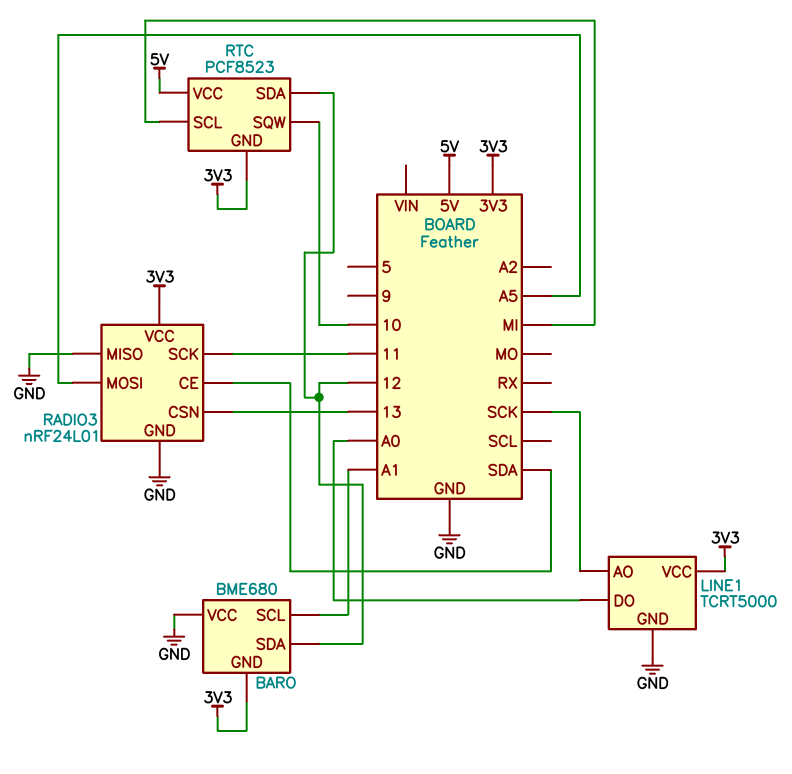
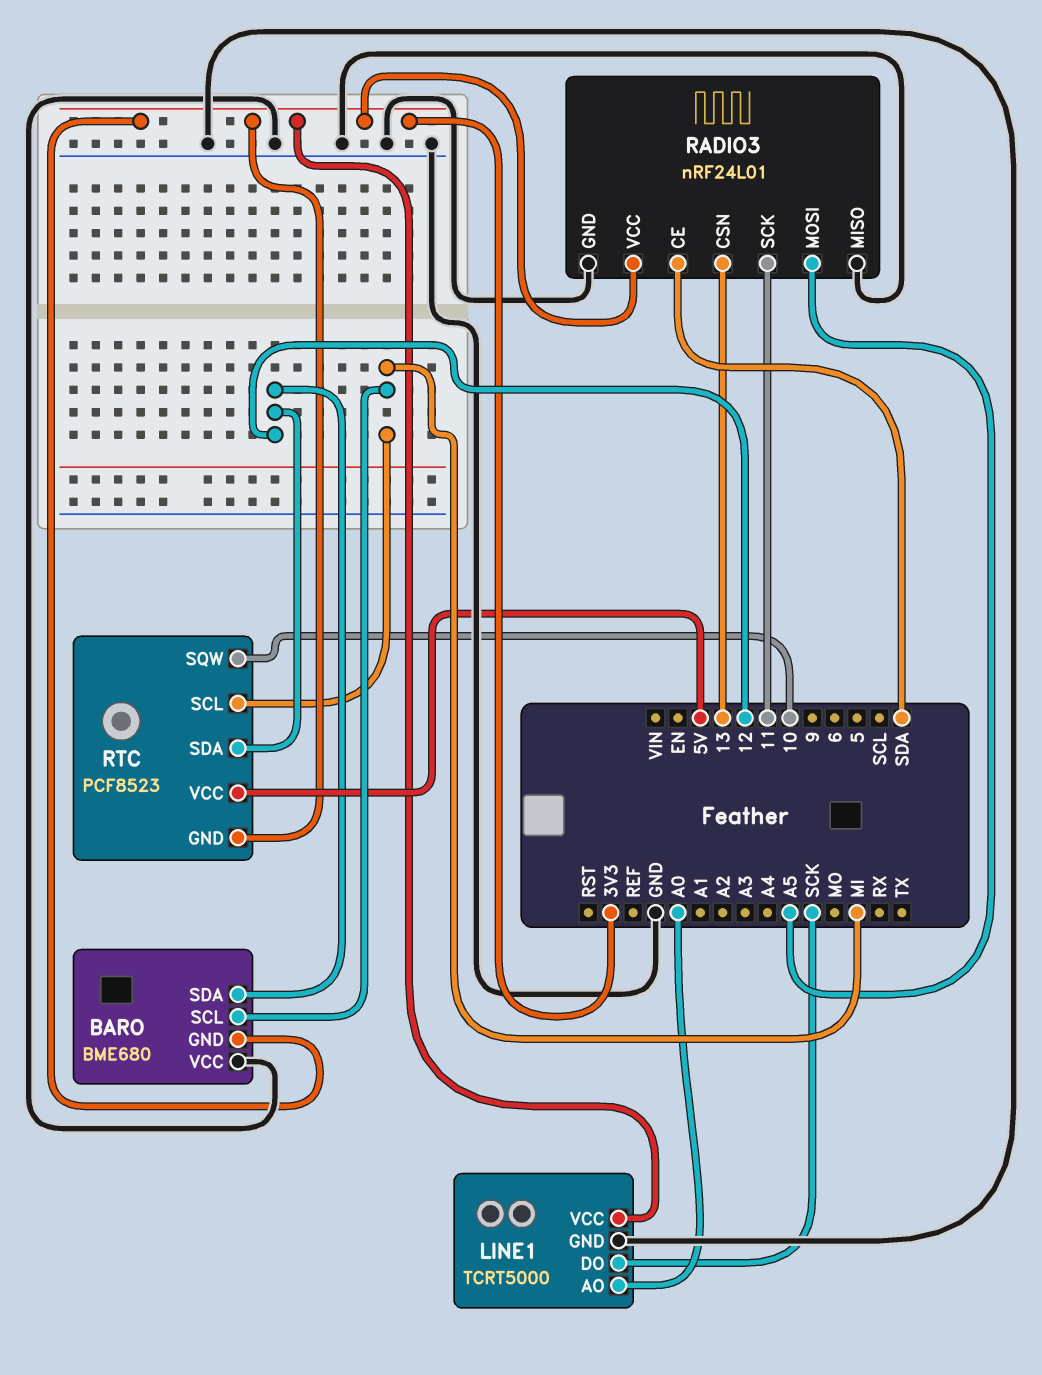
BARO pin SCL: A1 -> MI
LINE1 pin AO: SCK -> A0
LINE1 pin DO: A0 -> SCK

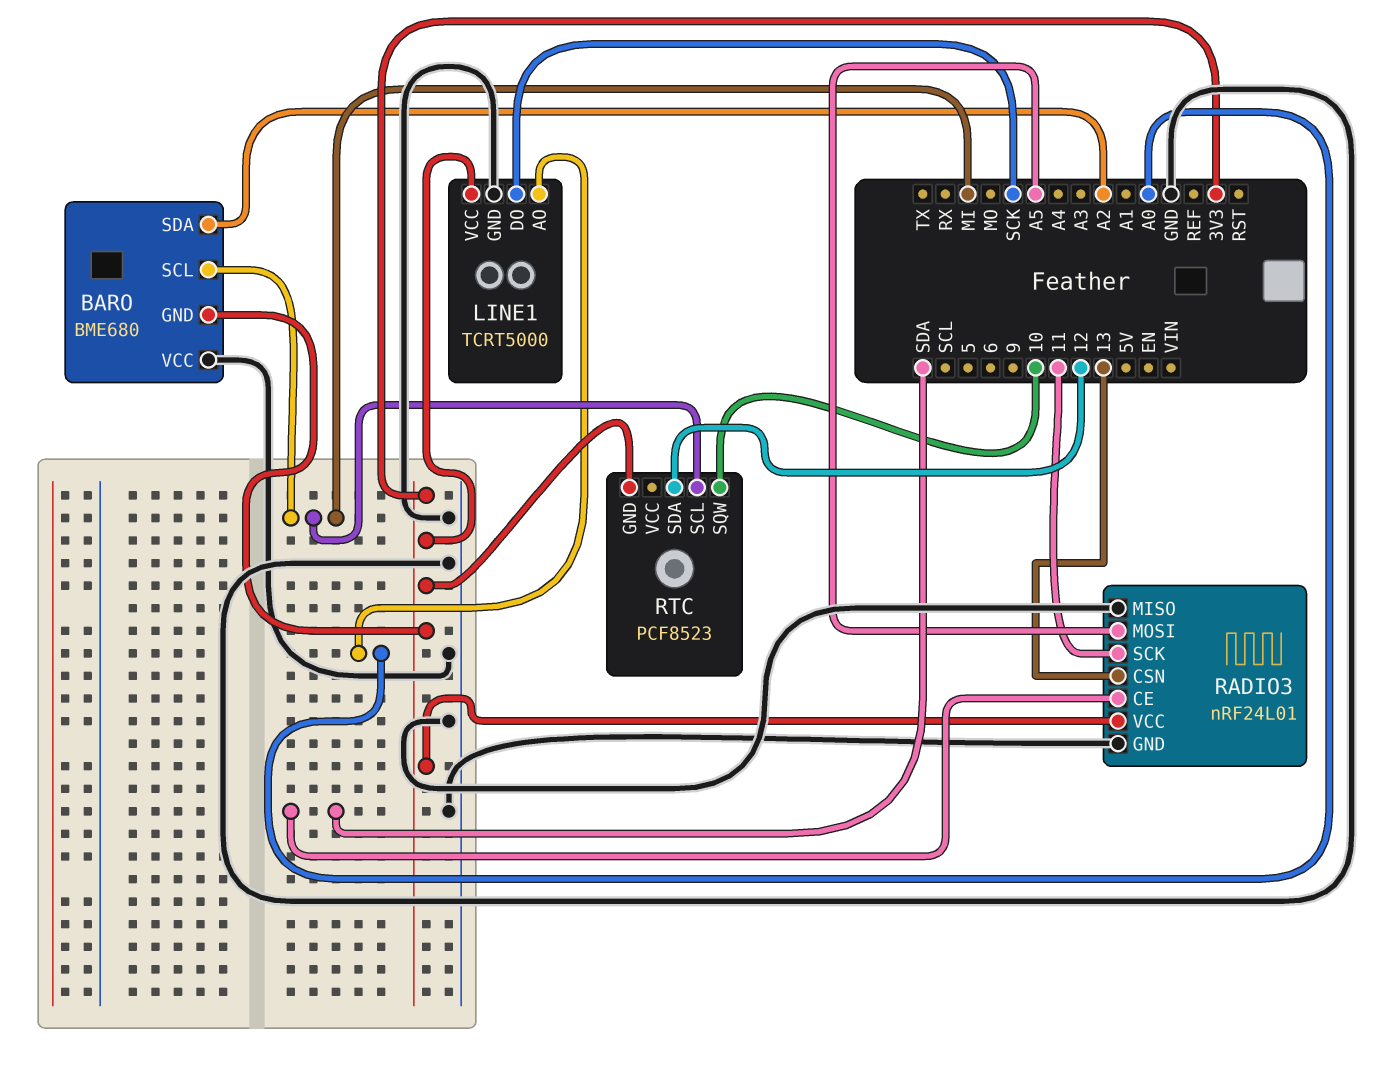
BARO pin SDA: 12 -> A2
RTC pin VCC: 5V -> none

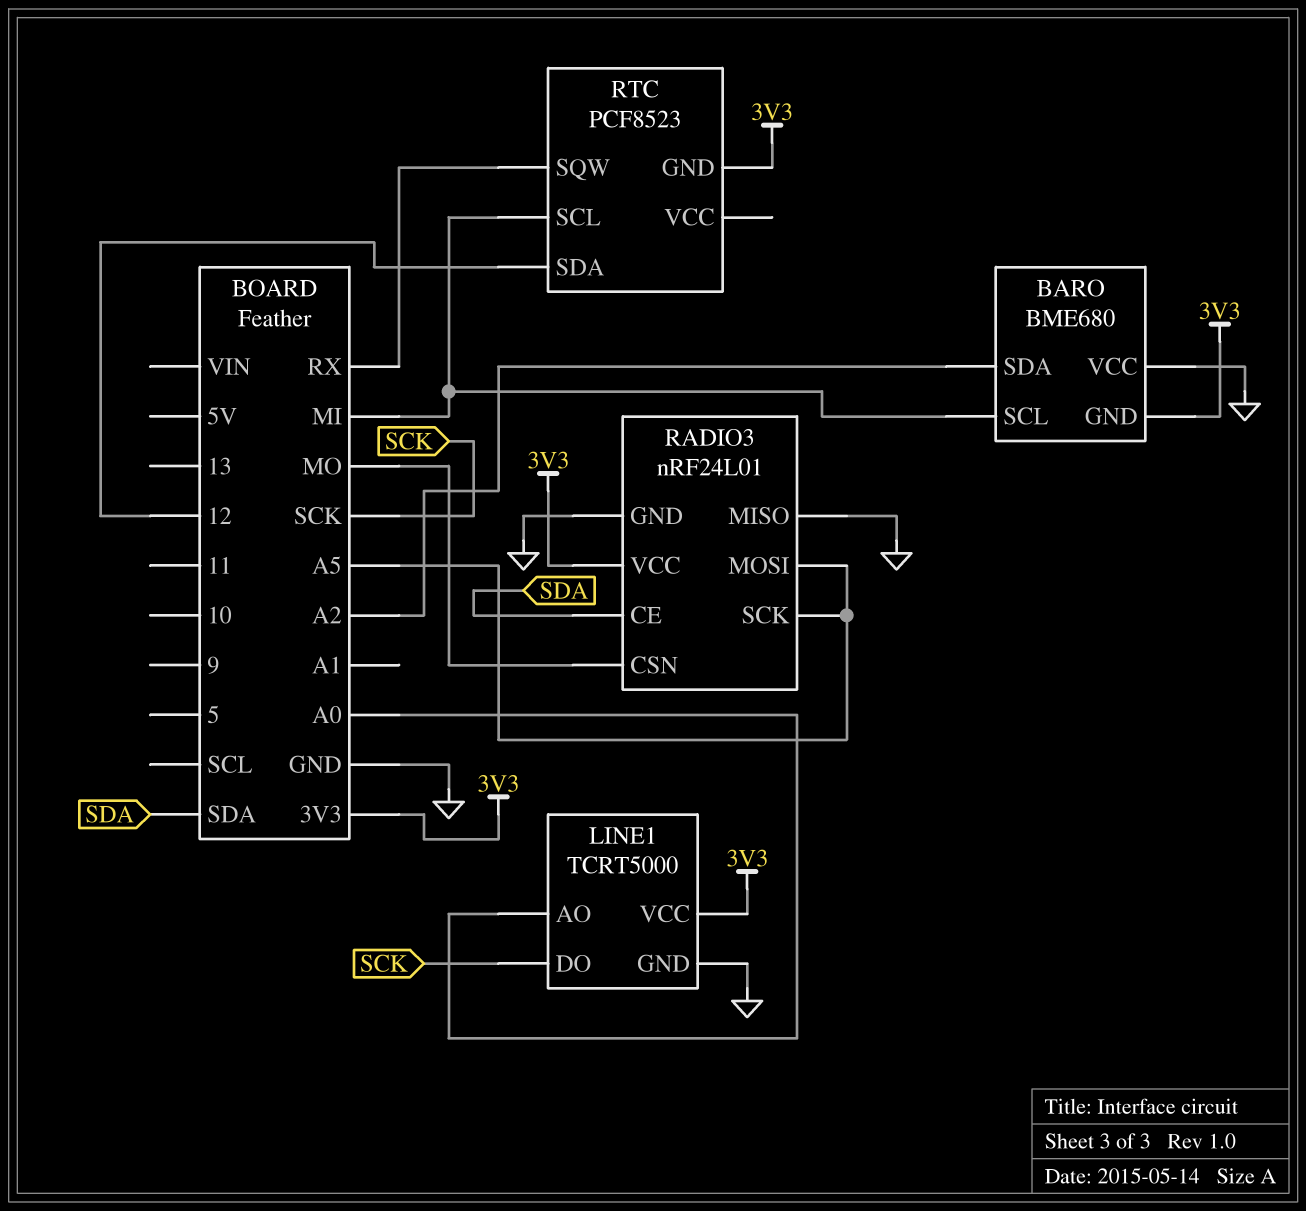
RADIO3 pin CSN: 13 -> MO
RADIO3 pin SCK: 11 -> A5
RTC pin SQW: 10 -> RX

